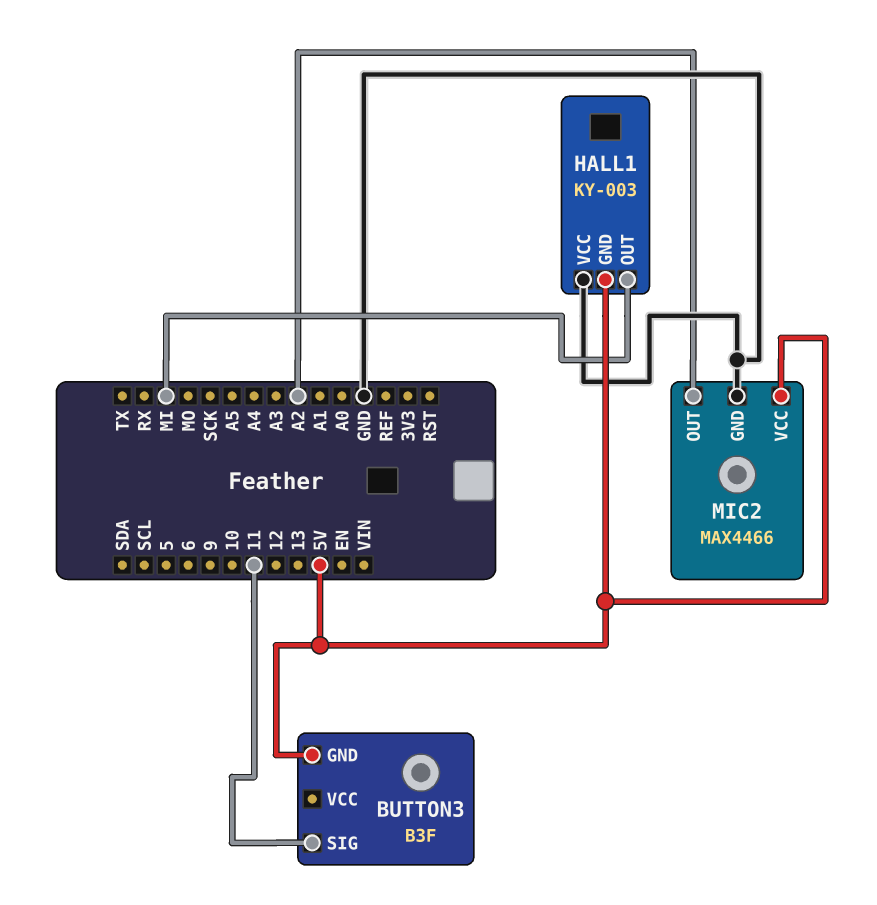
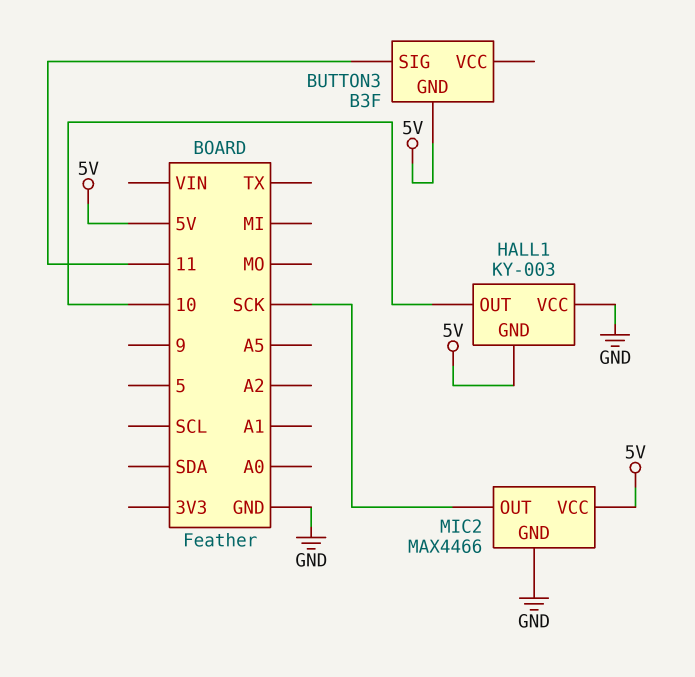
HALL1 pin OUT: MI -> 10
MIC2 pin OUT: A2 -> SCK

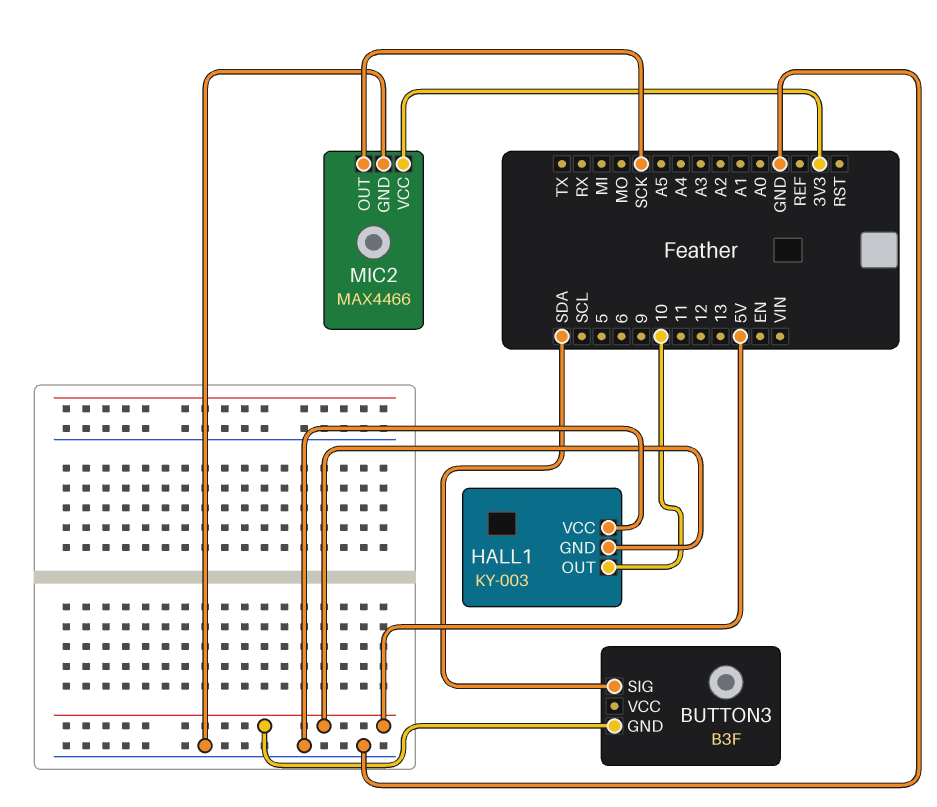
BUTTON3 pin SIG: 11 -> SDA
MIC2 pin VCC: 5V -> 3V3

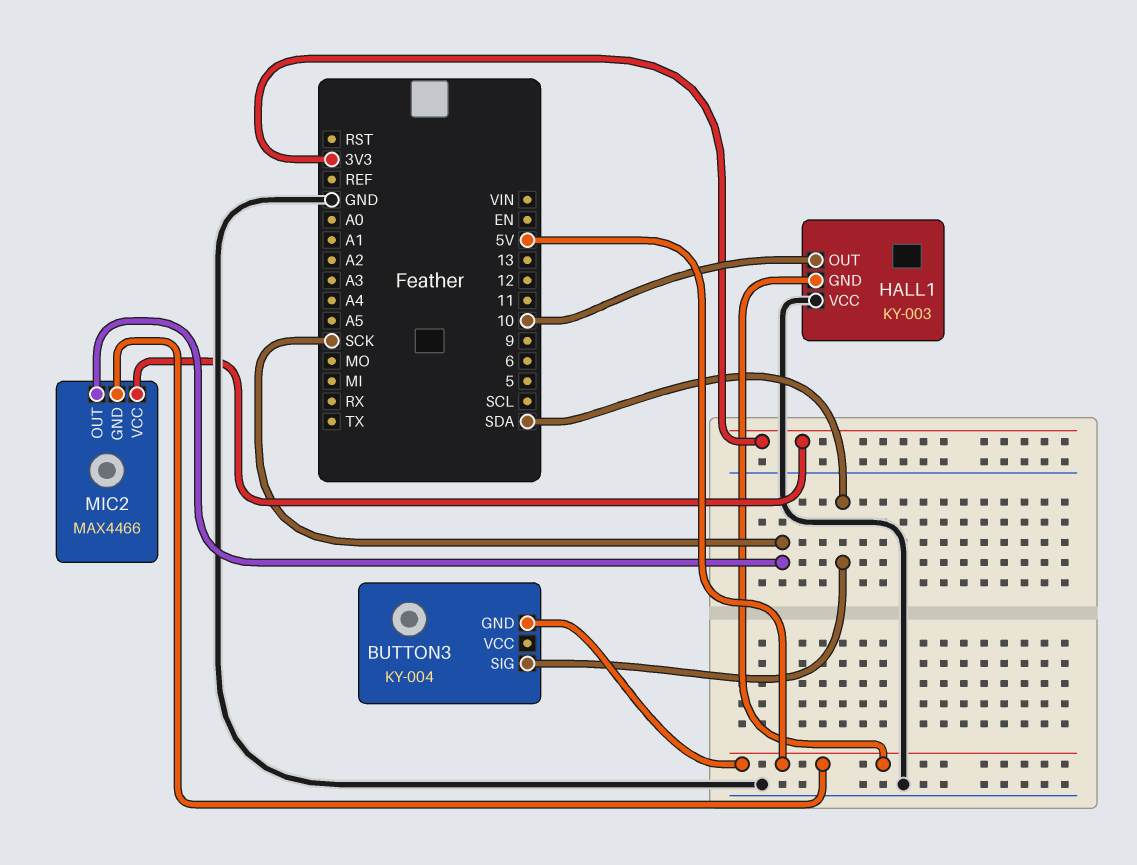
BUTTON3: B3F -> KY-004
MIC2 pin GND: GND -> 5V

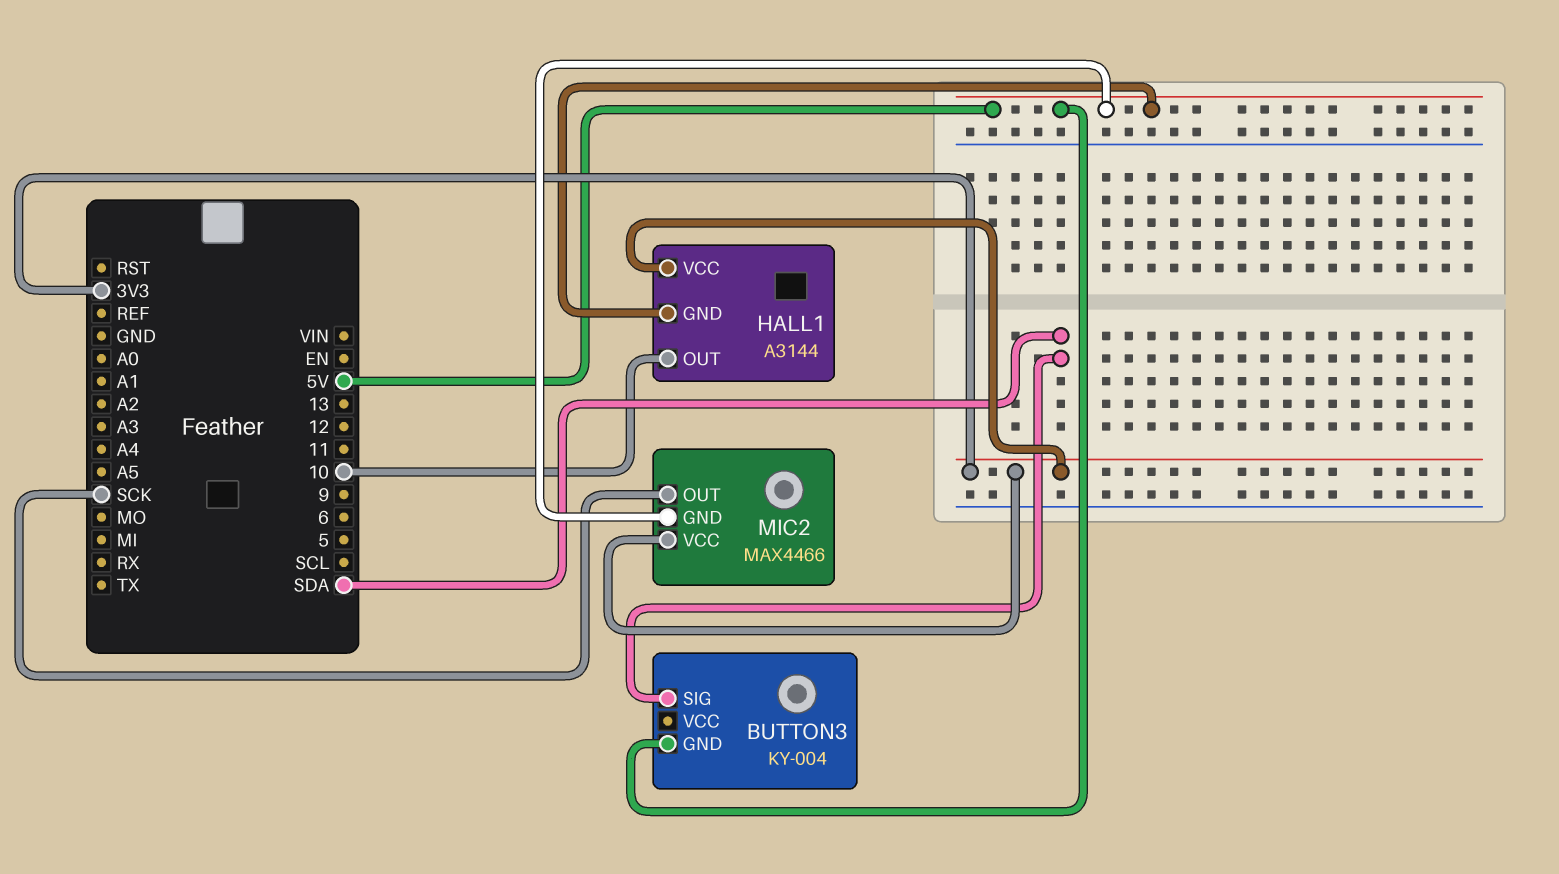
HALL1: KY-003 -> A3144
HALL1 pin VCC: GND -> 3V3

